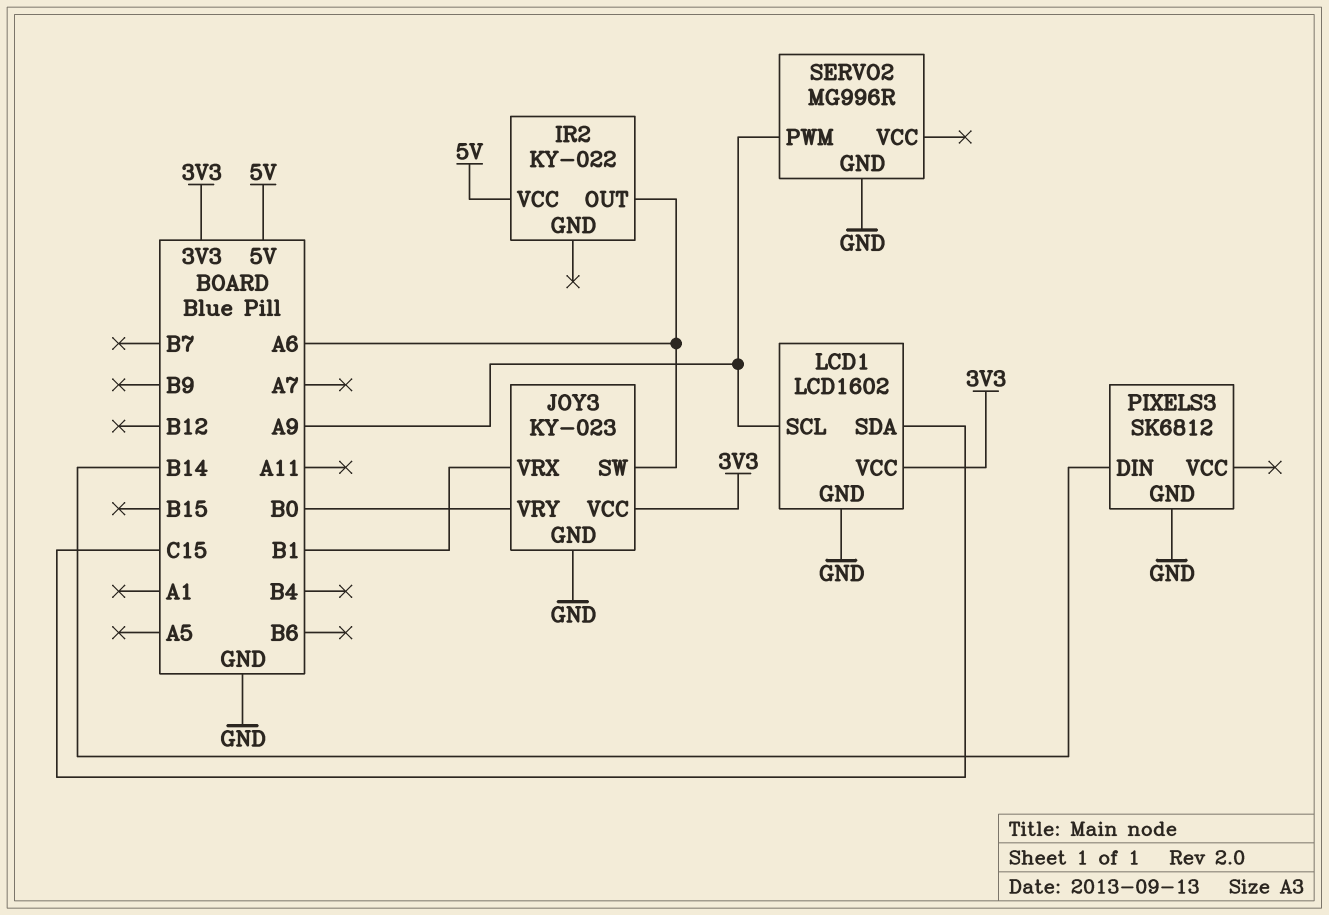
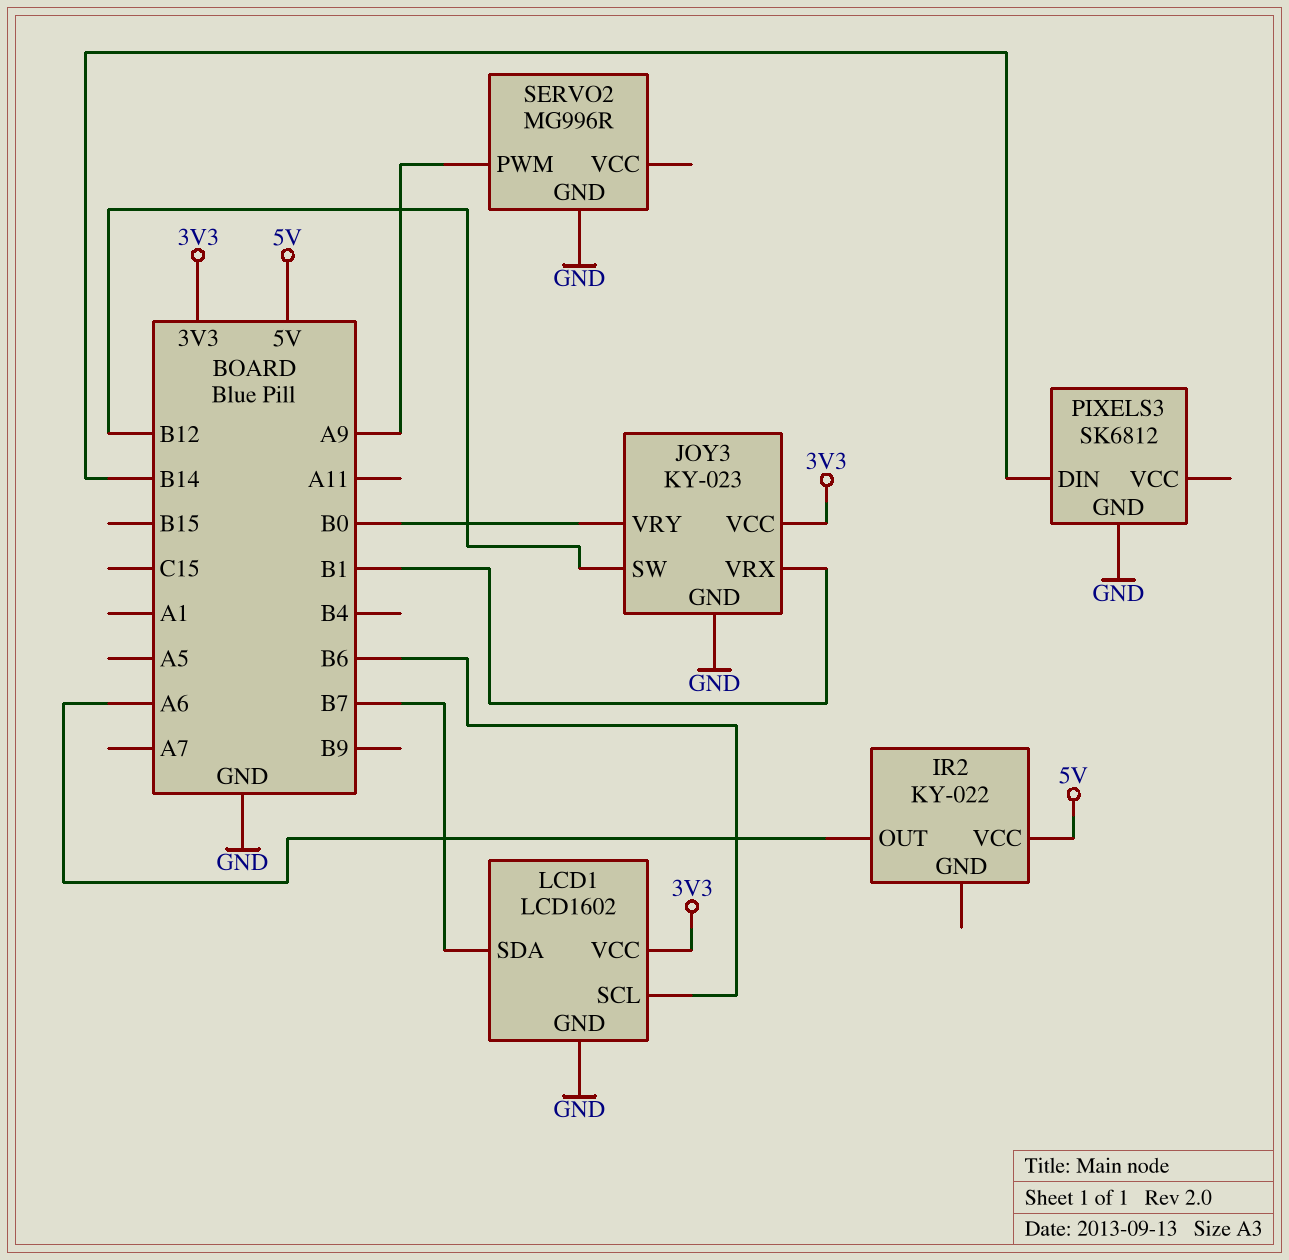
JOY3 pin SW: A6 -> B12
LCD1 pin SCL: A9 -> B6
LCD1 pin SDA: C15 -> B7

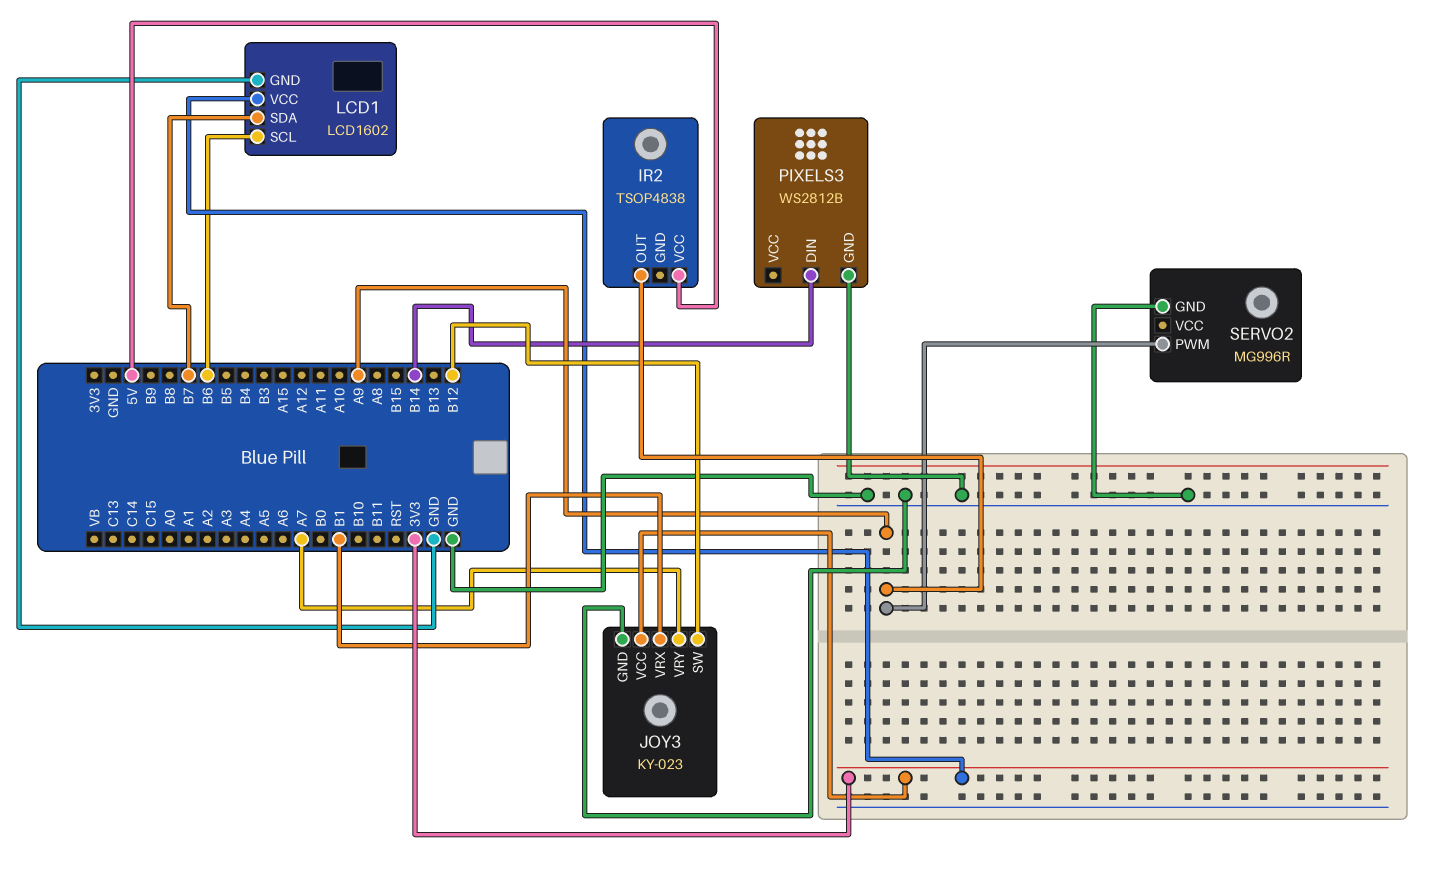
IR2: KY-022 -> TSOP4838
IR2 pin OUT: A6 -> A9
JOY3 pin VRY: B0 -> A7
PIXELS3: SK6812 -> WS2812B

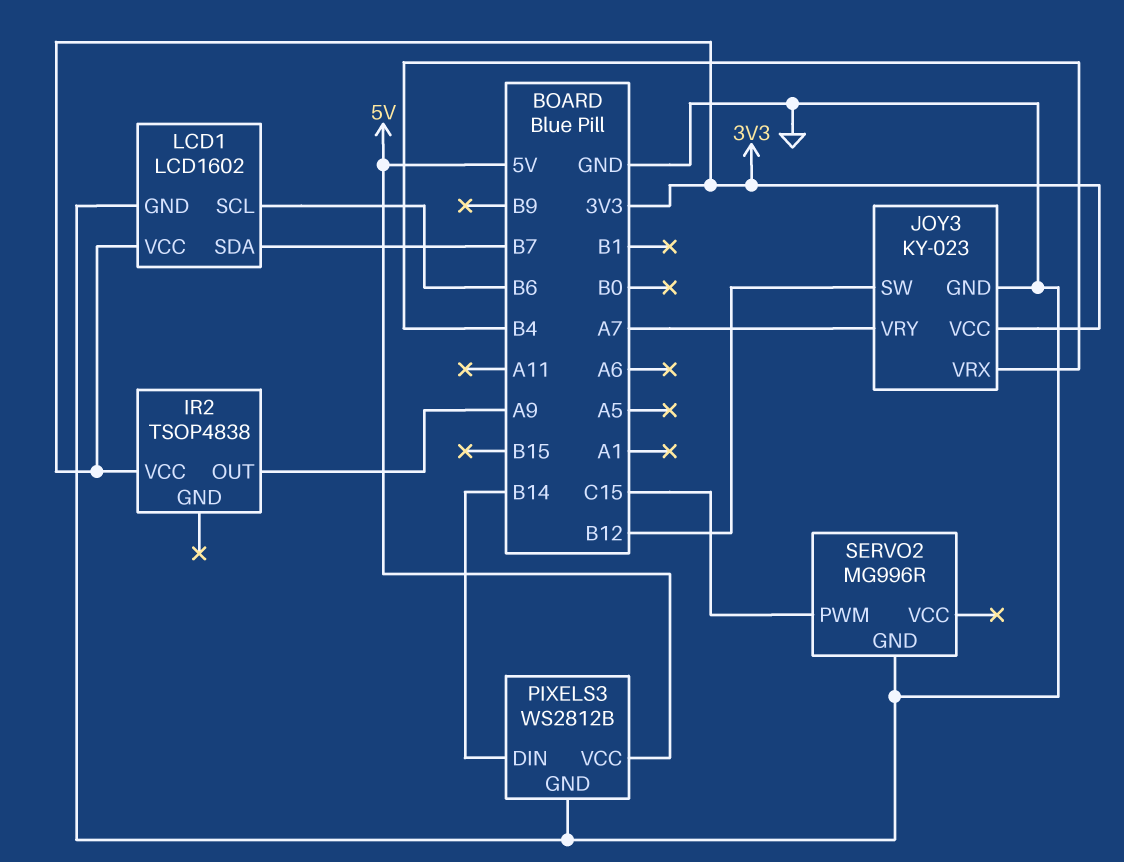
IR2 pin VCC: 5V -> 3V3
JOY3 pin VRX: B1 -> B4
PIXELS3 pin VCC: none -> 5V
SERVO2 pin PWM: A9 -> C15

